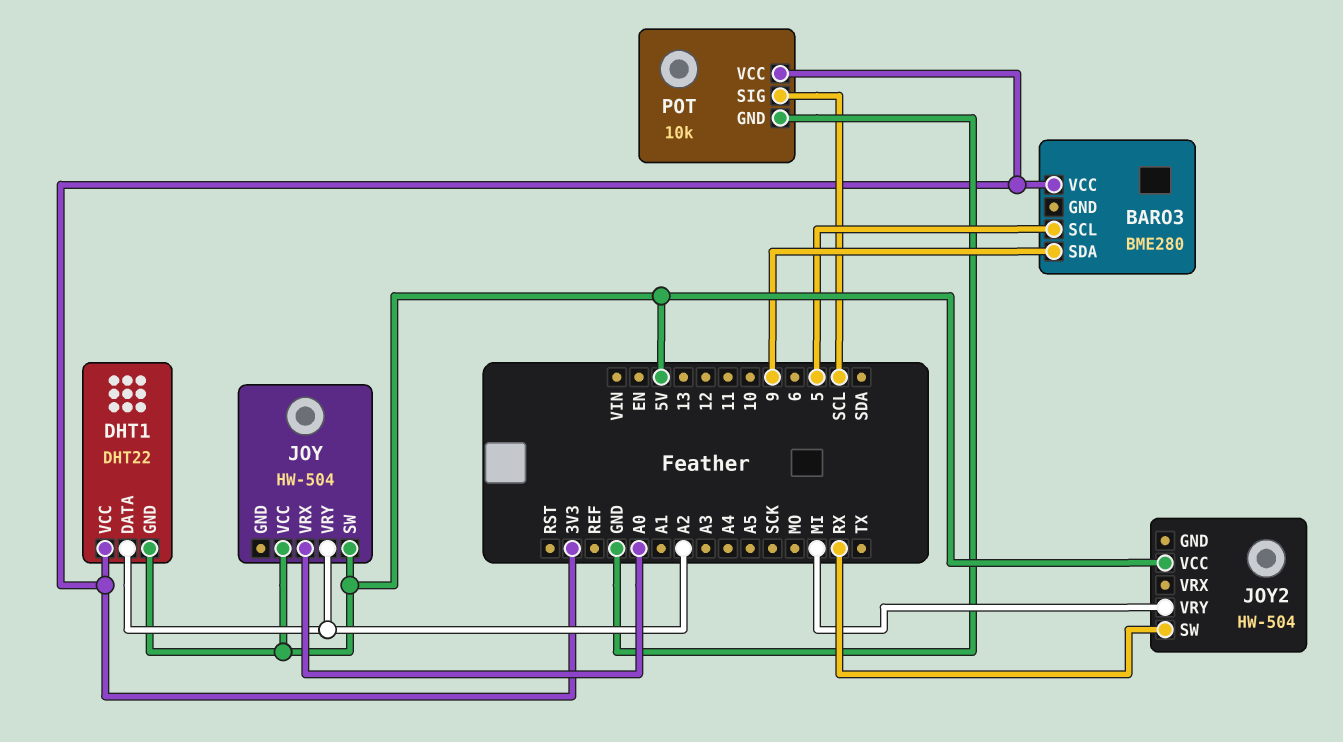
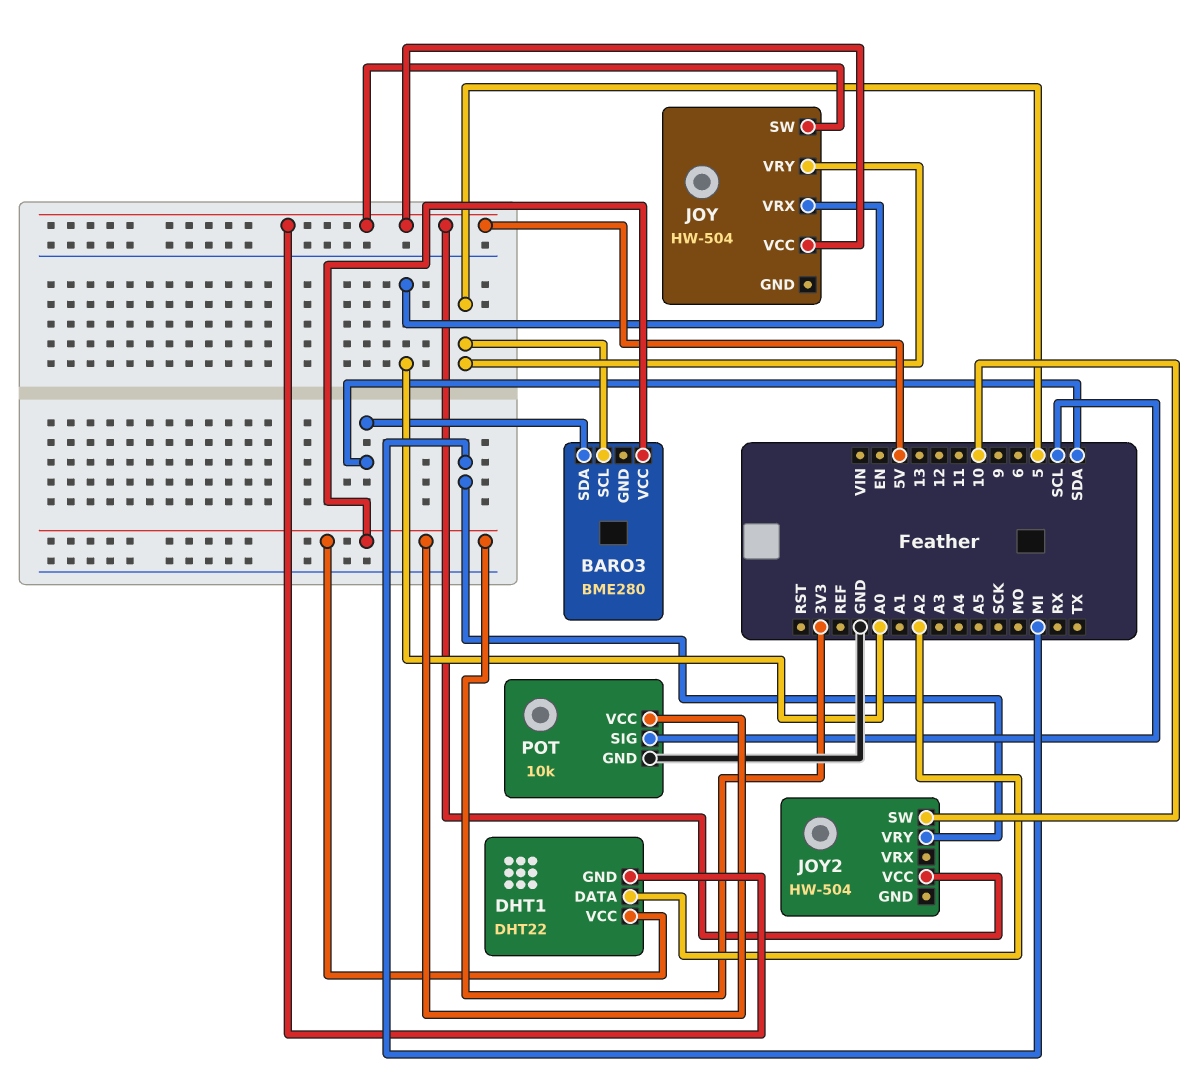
BARO3 pin SDA: 9 -> SDA
JOY pin VRY: A2 -> 5
JOY2 pin SW: RX -> 10

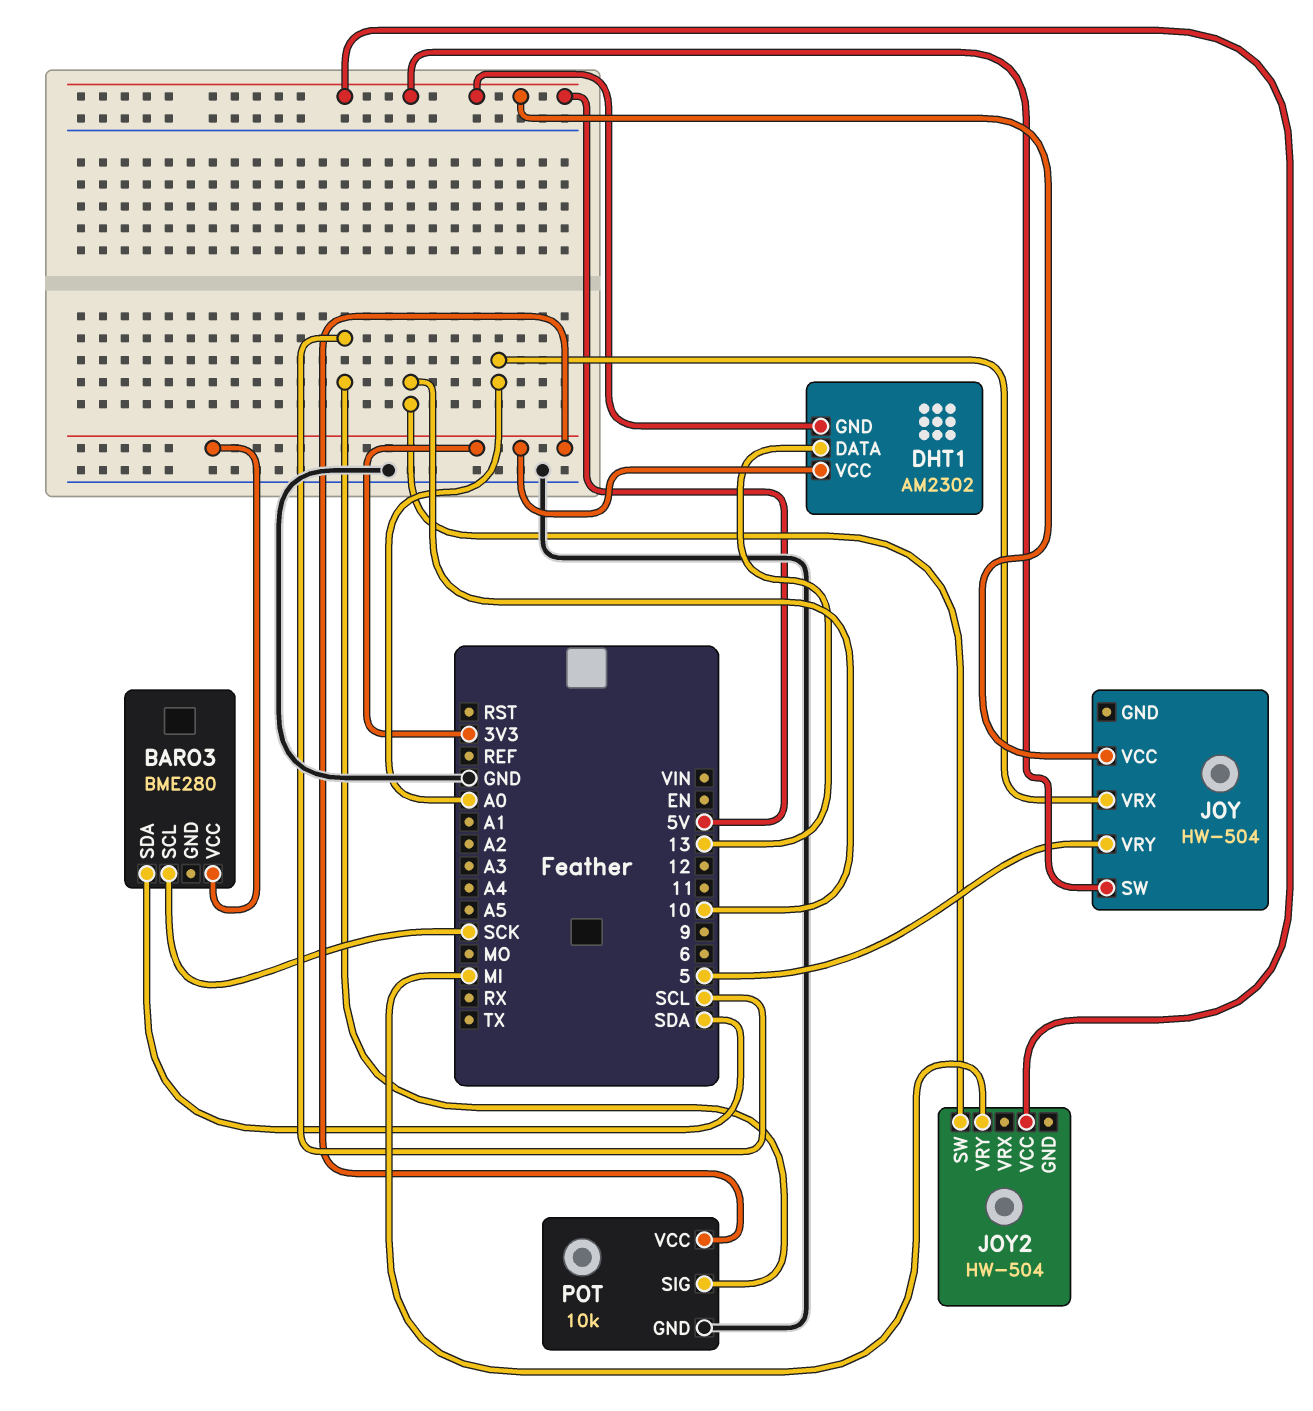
BARO3 pin SCL: 5 -> SCK
DHT1: DHT22 -> AM2302
DHT1 pin DATA: A2 -> 13

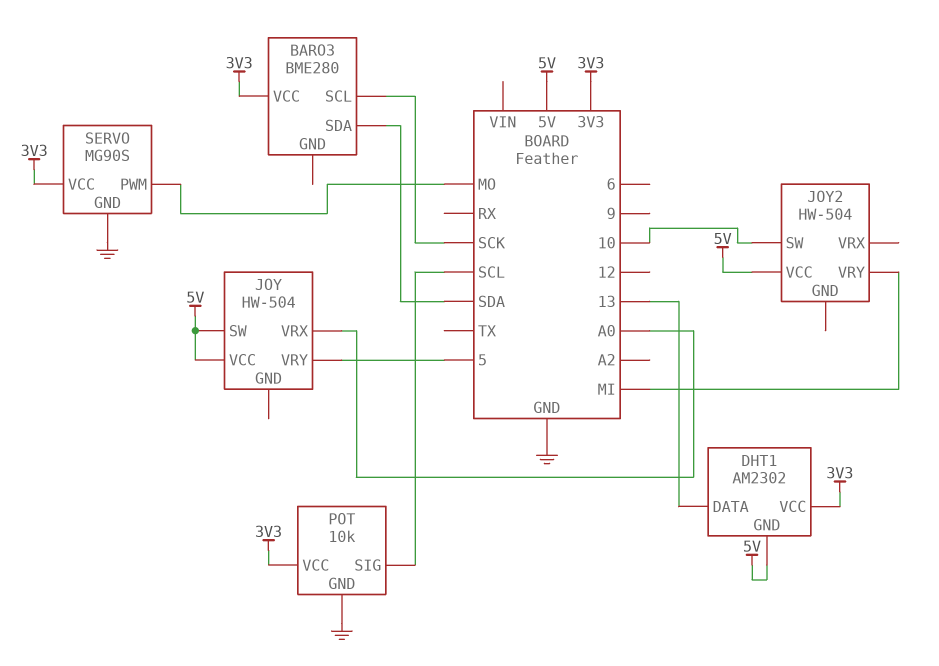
SERVO: none -> MG90S
SERVO pin GND: none -> GND
SERVO pin PWM: none -> MO
SERVO pin VCC: none -> 3V3

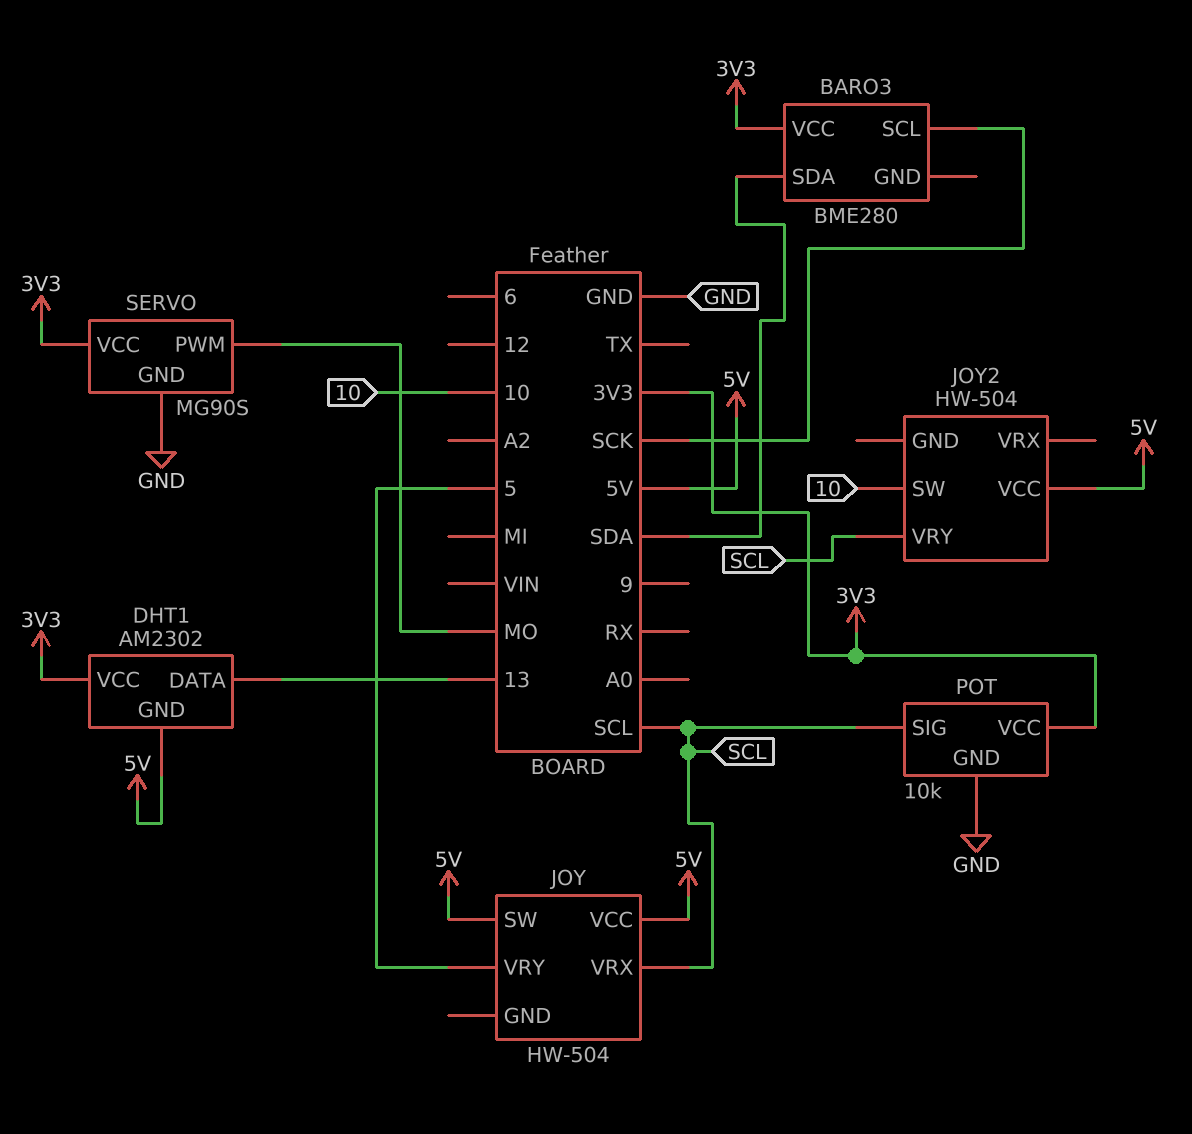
JOY pin VRX: A0 -> SCL
JOY2 pin VRY: MI -> SCL

